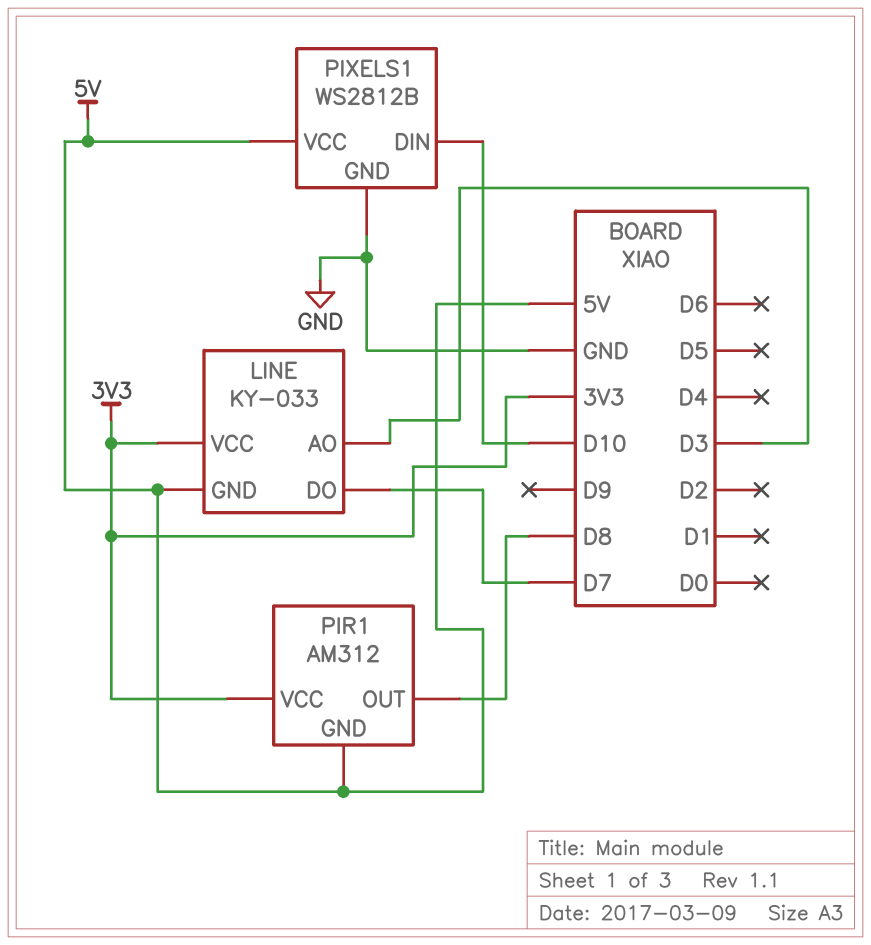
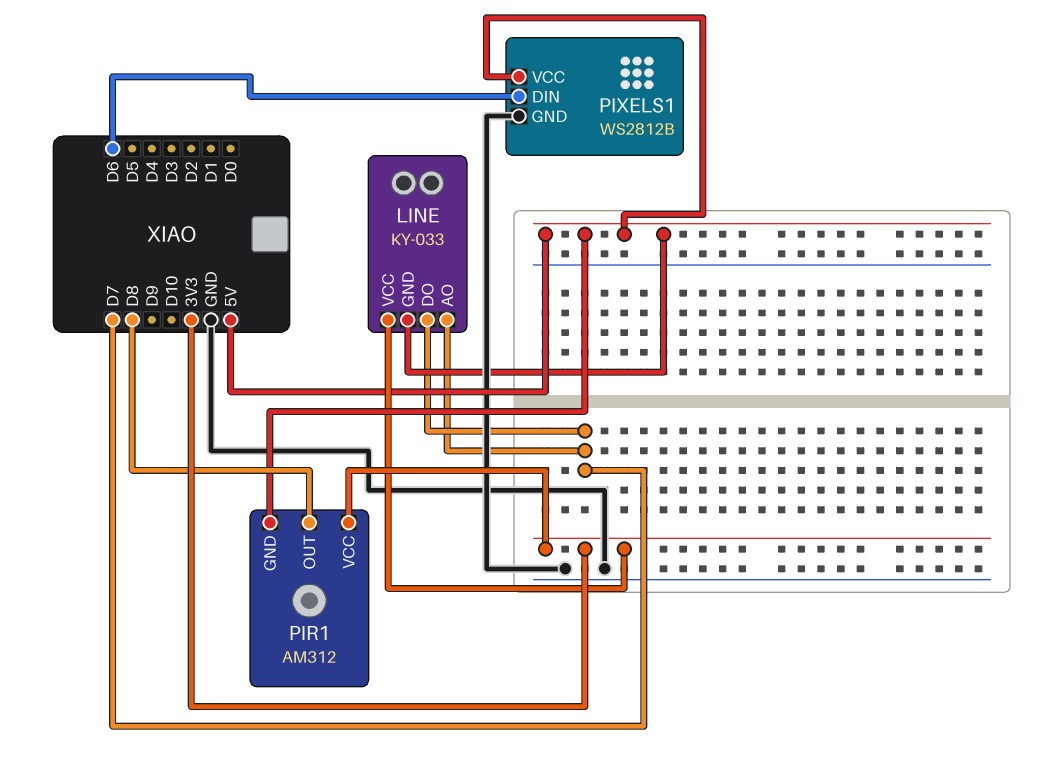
LINE pin AO: D3 -> D7
PIXELS1 pin DIN: D10 -> D6

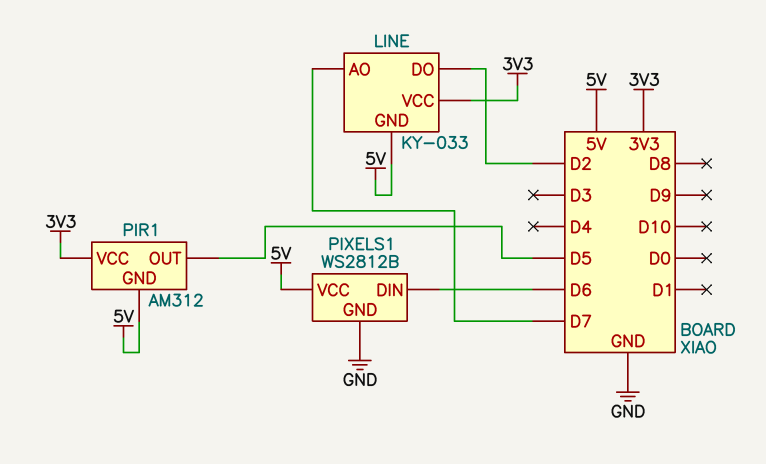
LINE pin DO: D7 -> D2
PIR1 pin OUT: D8 -> D5

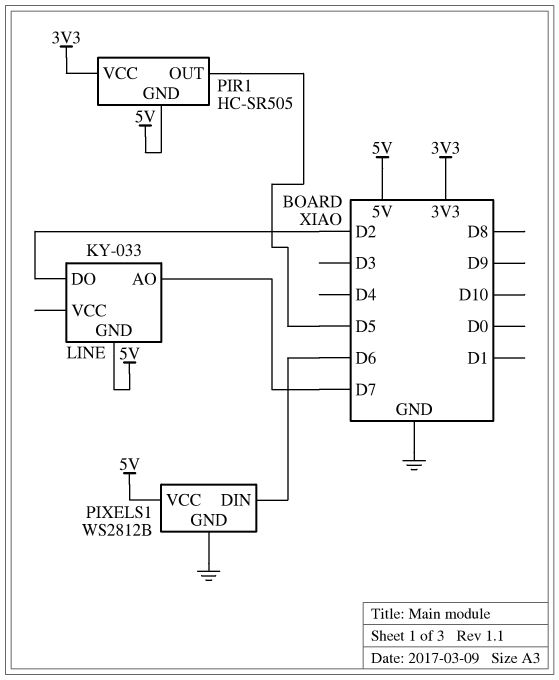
LINE pin VCC: 3V3 -> none
PIR1: AM312 -> HC-SR505

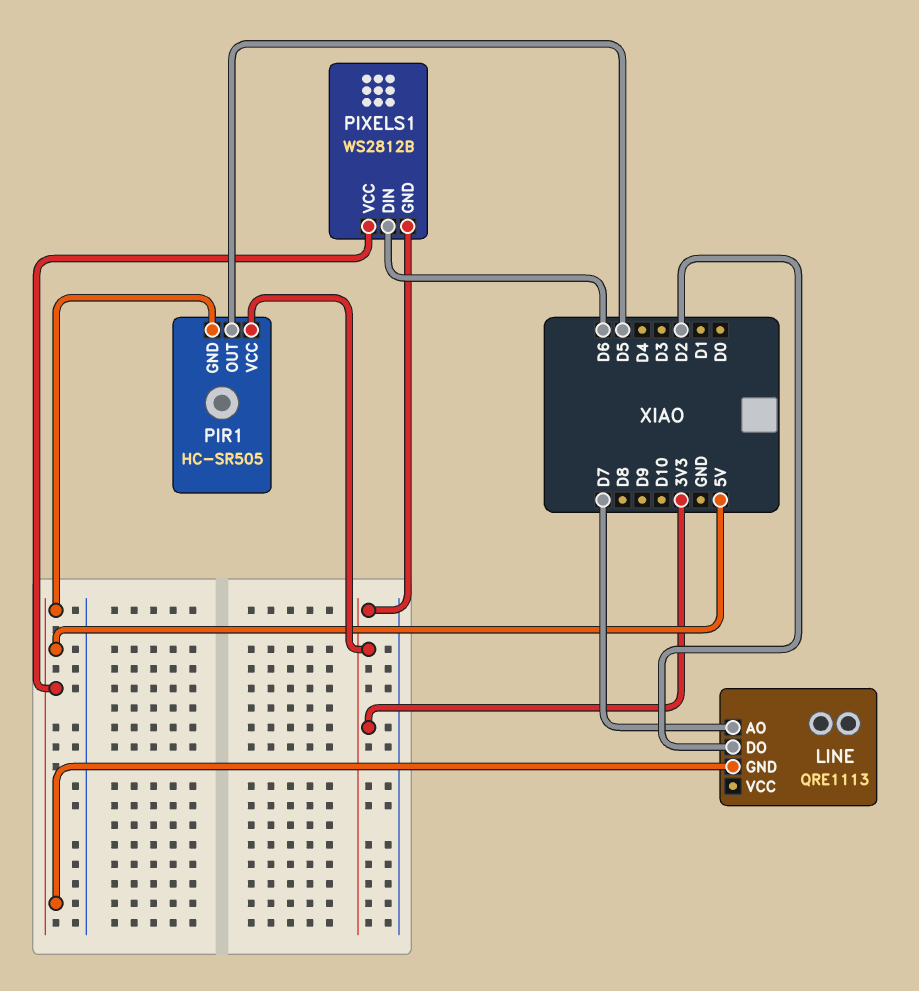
LINE: KY-033 -> QRE1113
PIXELS1 pin GND: GND -> 3V3

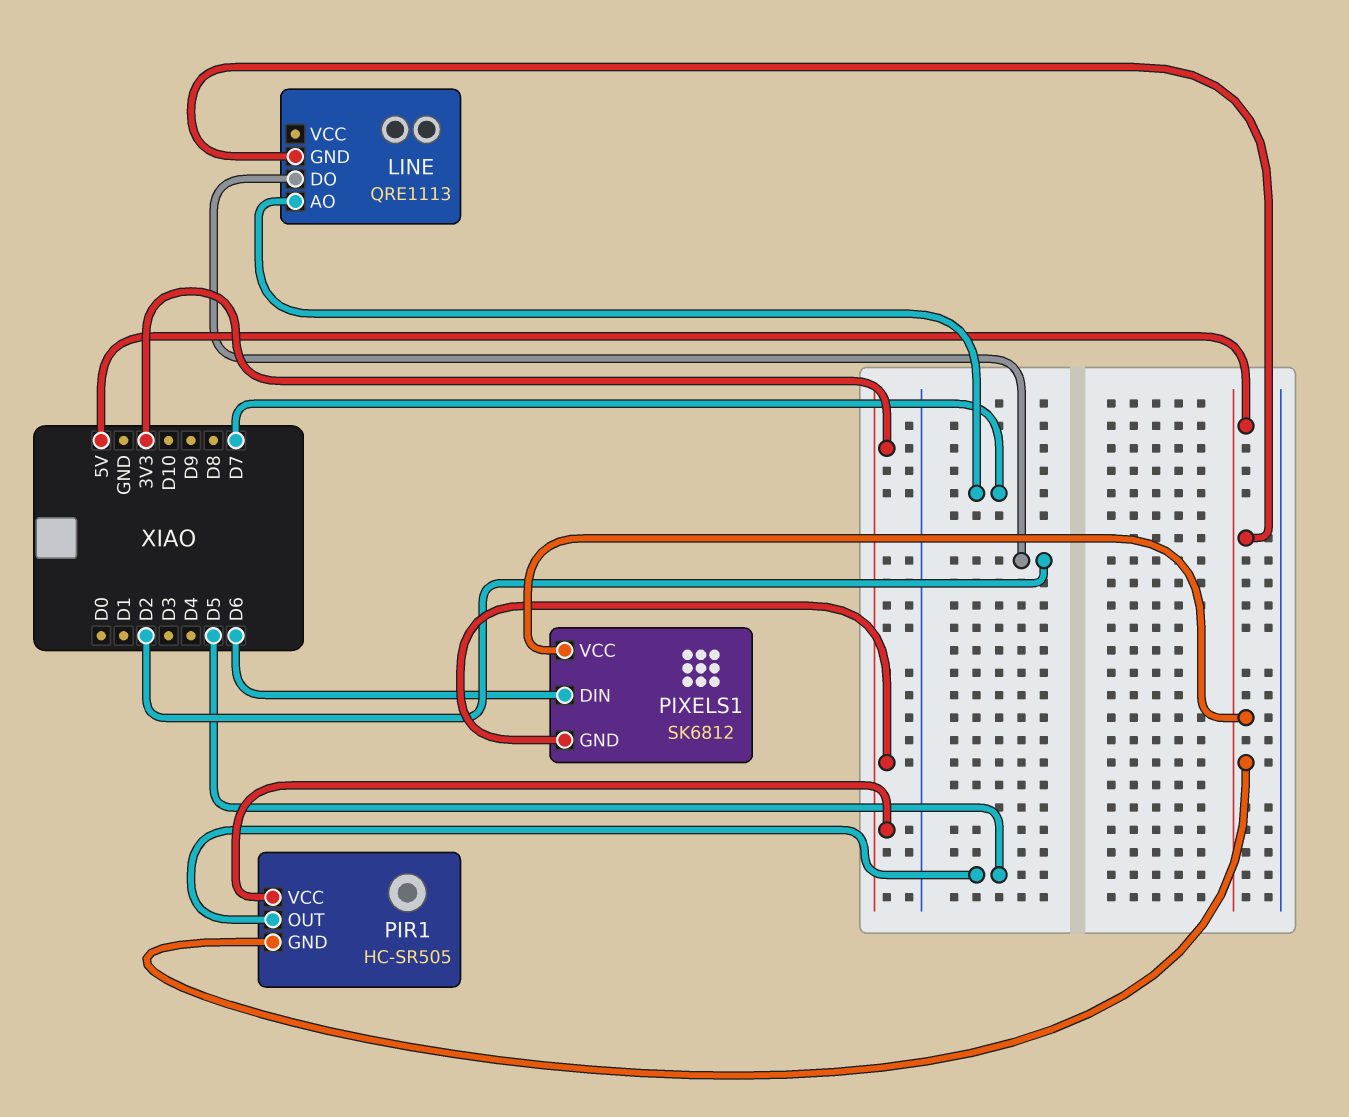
PIXELS1: WS2812B -> SK6812

